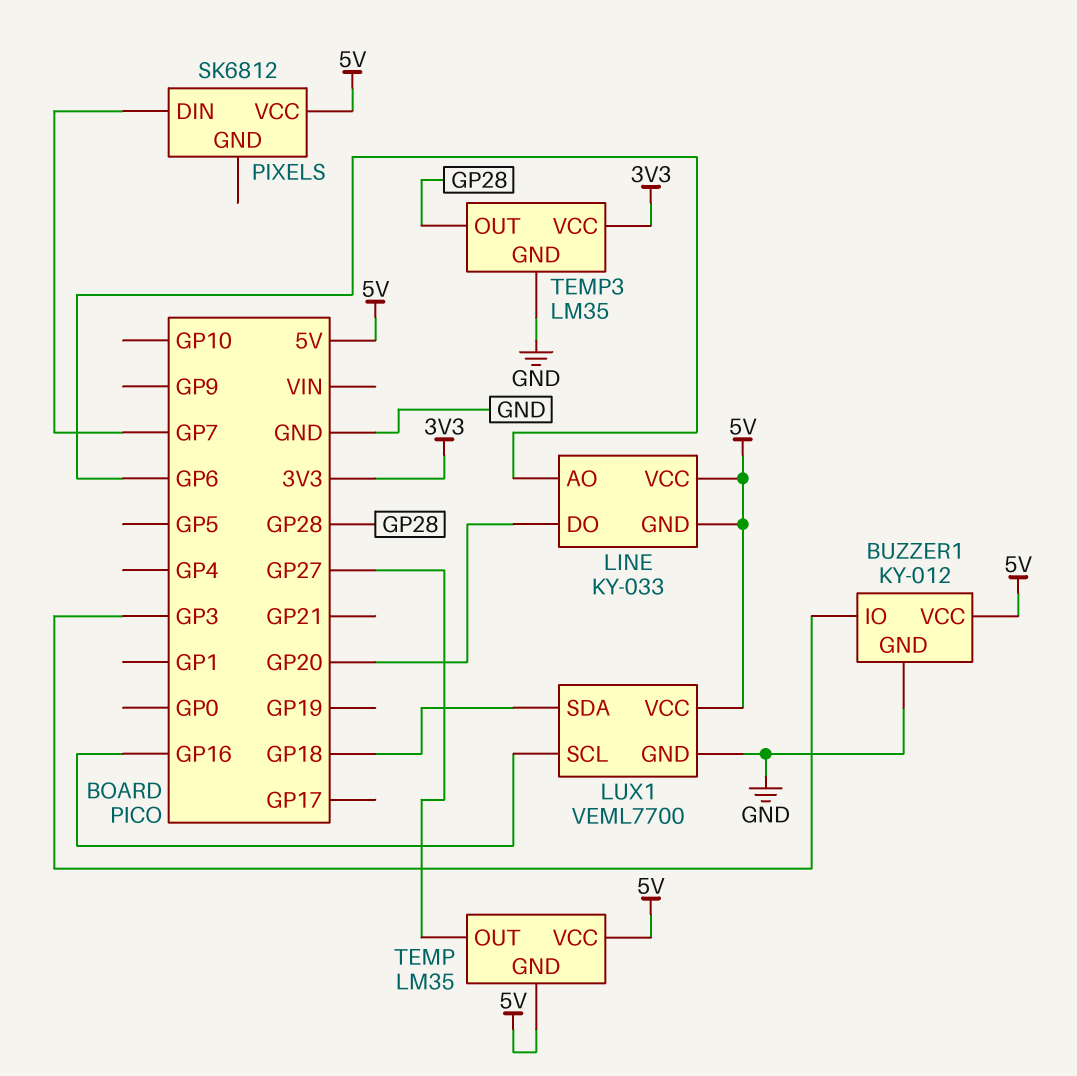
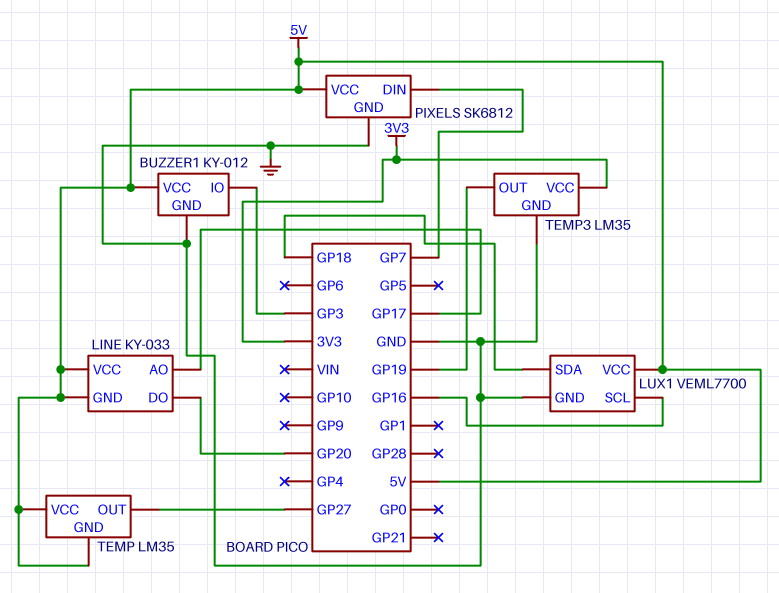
LINE pin AO: GP6 -> GP17
PIXELS pin GND: none -> GND
TEMP3 pin OUT: GP28 -> GP19

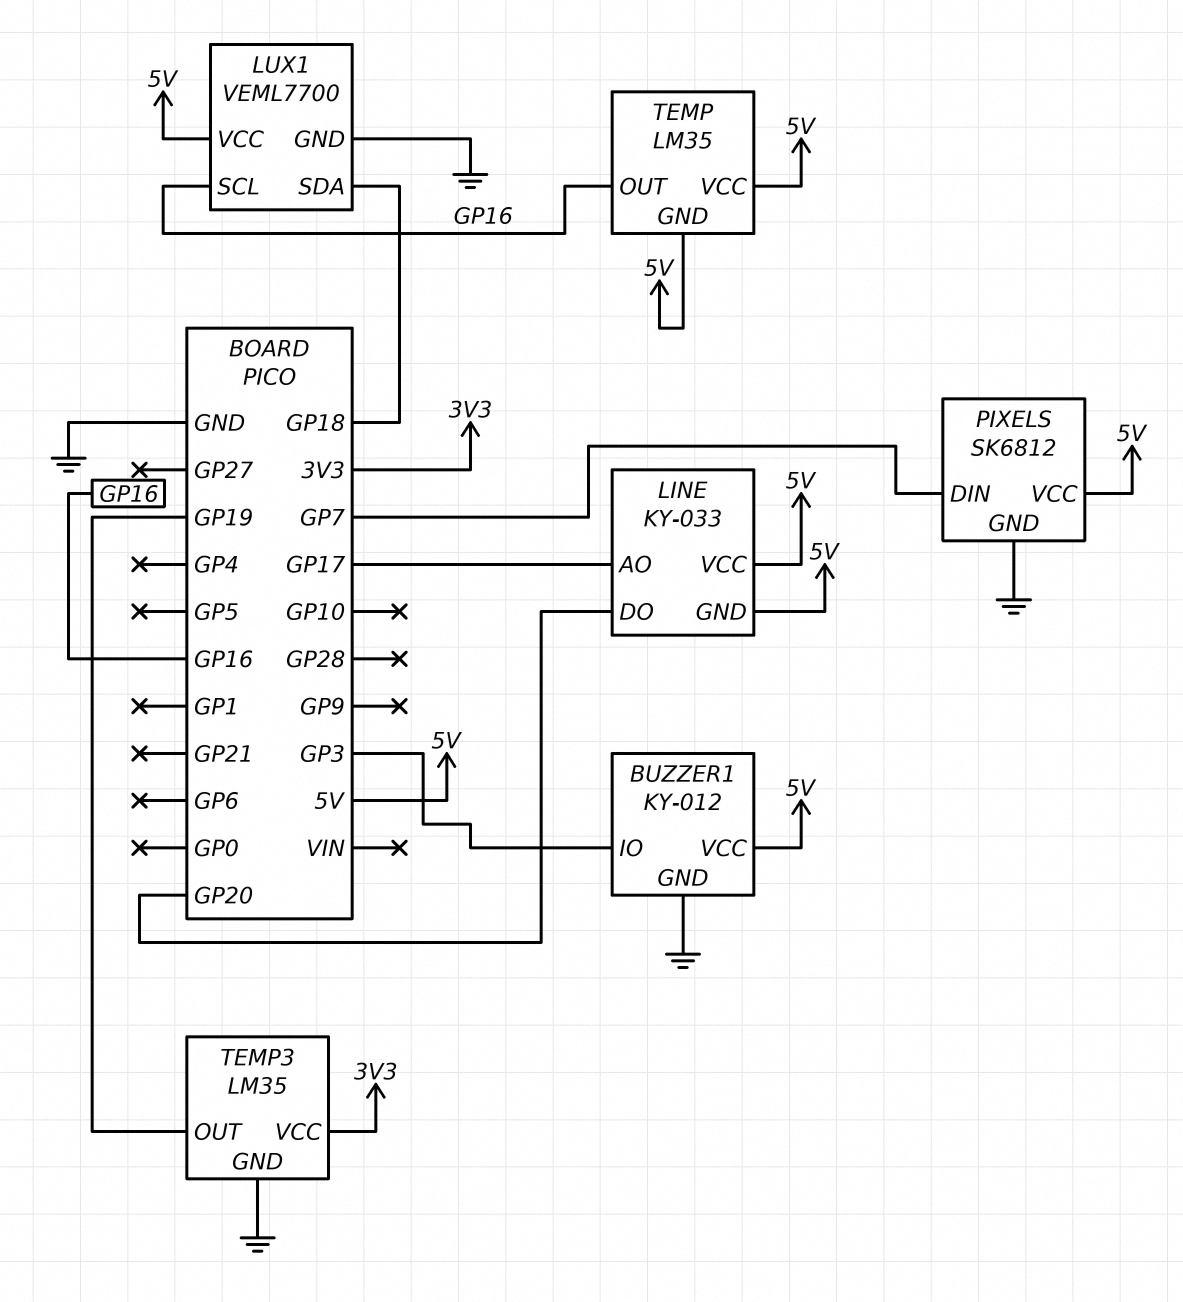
TEMP pin OUT: GP27 -> GP16

